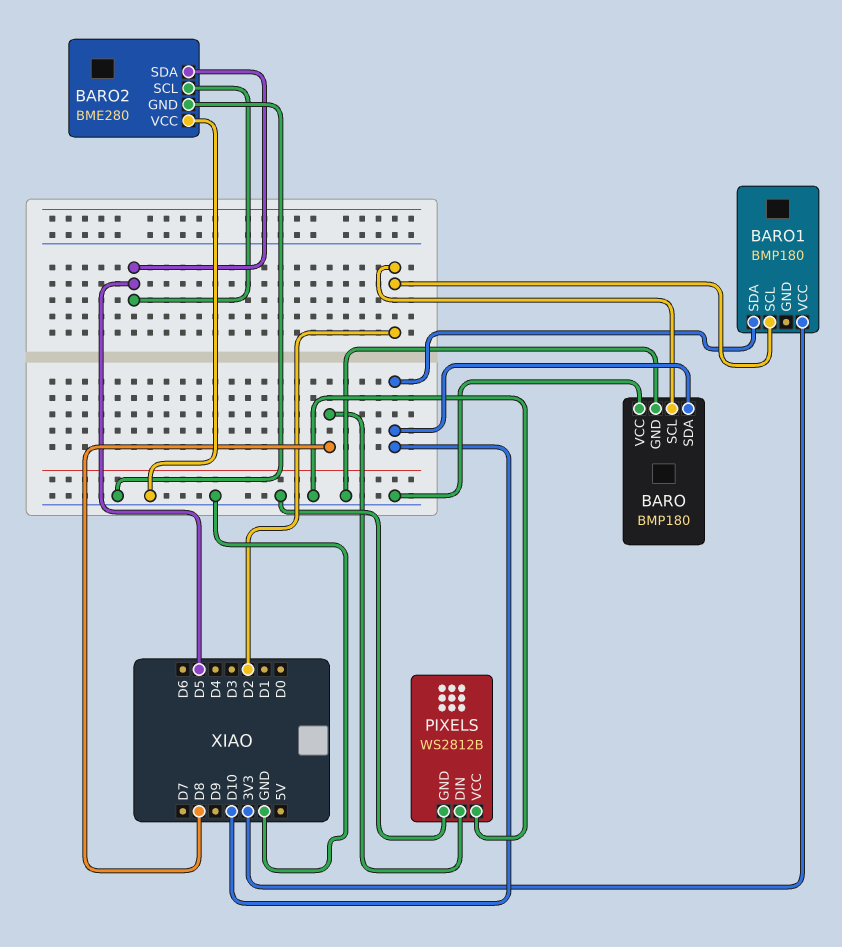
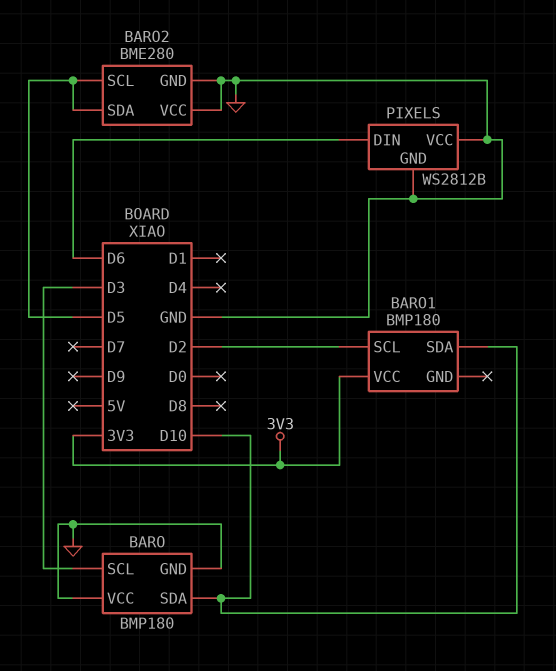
BARO pin SCL: D2 -> D3
PIXELS pin DIN: D8 -> D6

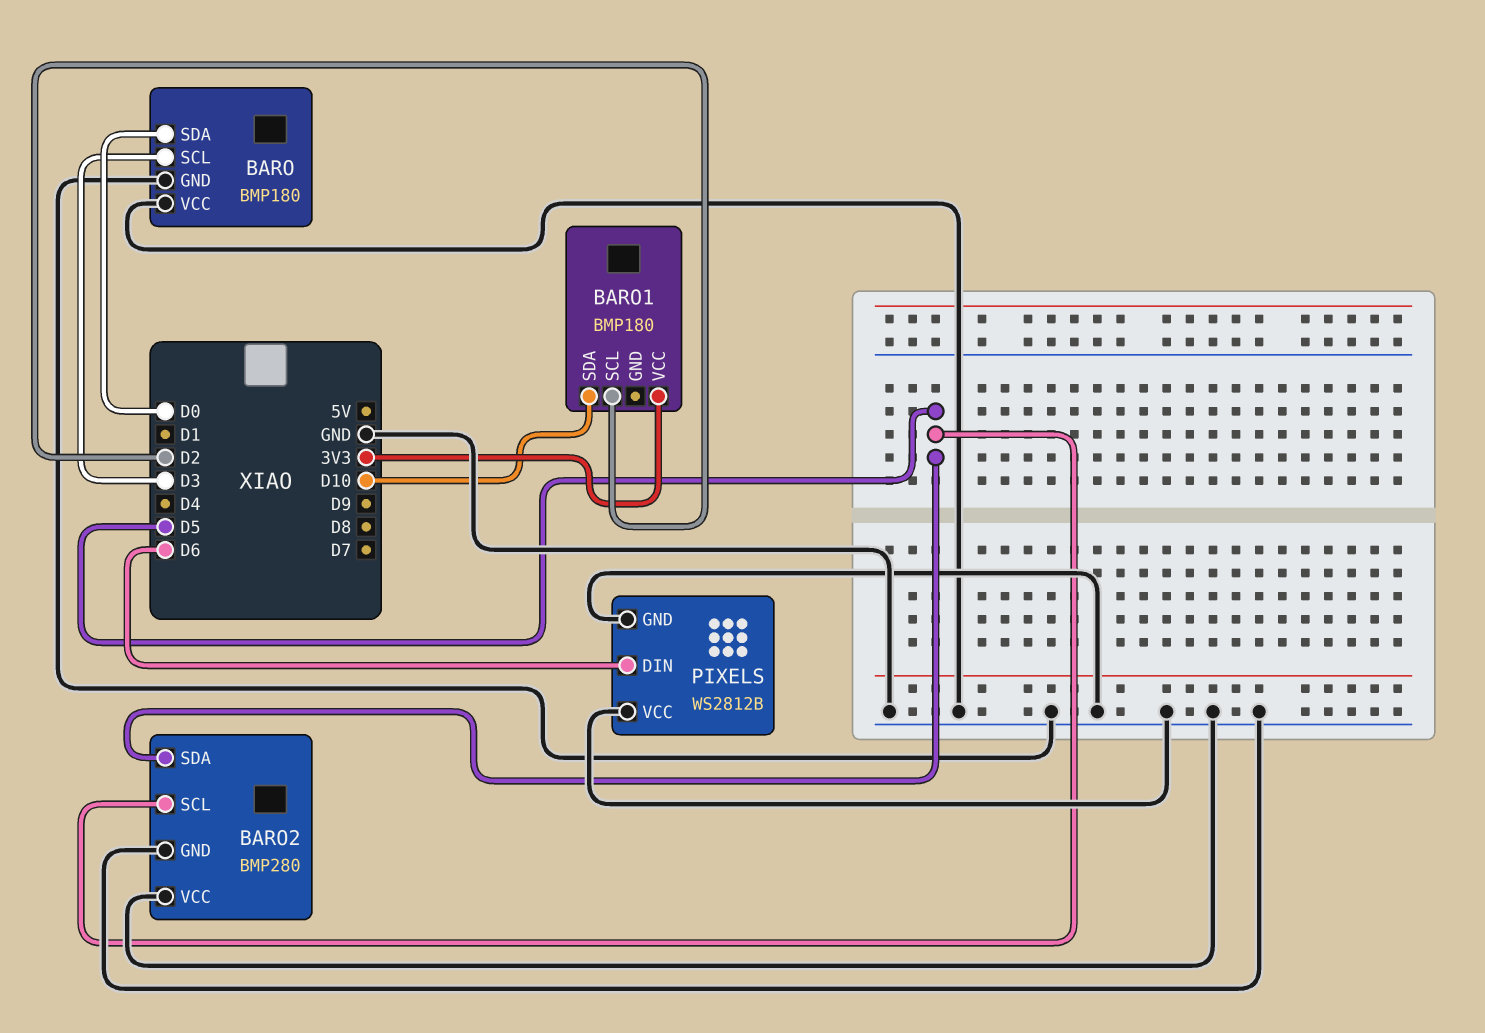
BARO pin SDA: D10 -> D0
BARO2: BME280 -> BMP280

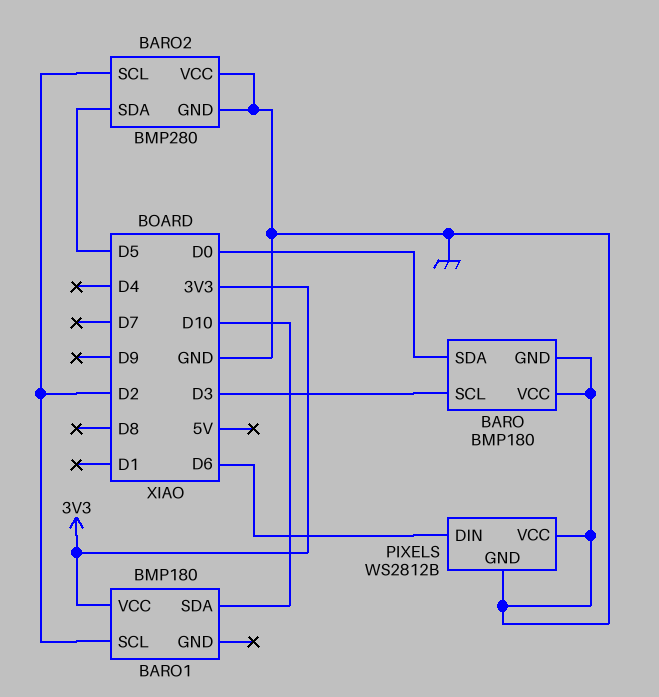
BARO2 pin SCL: D5 -> D2

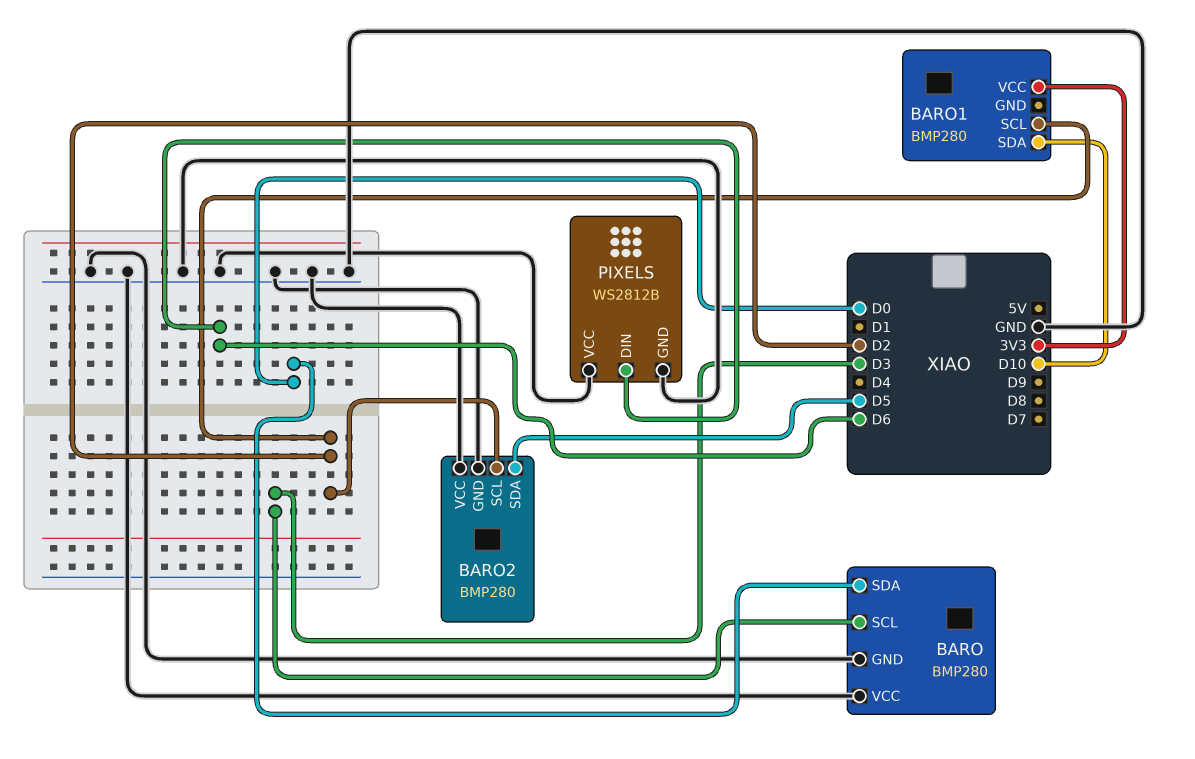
BARO: BMP180 -> BMP280
BARO1: BMP180 -> BMP280

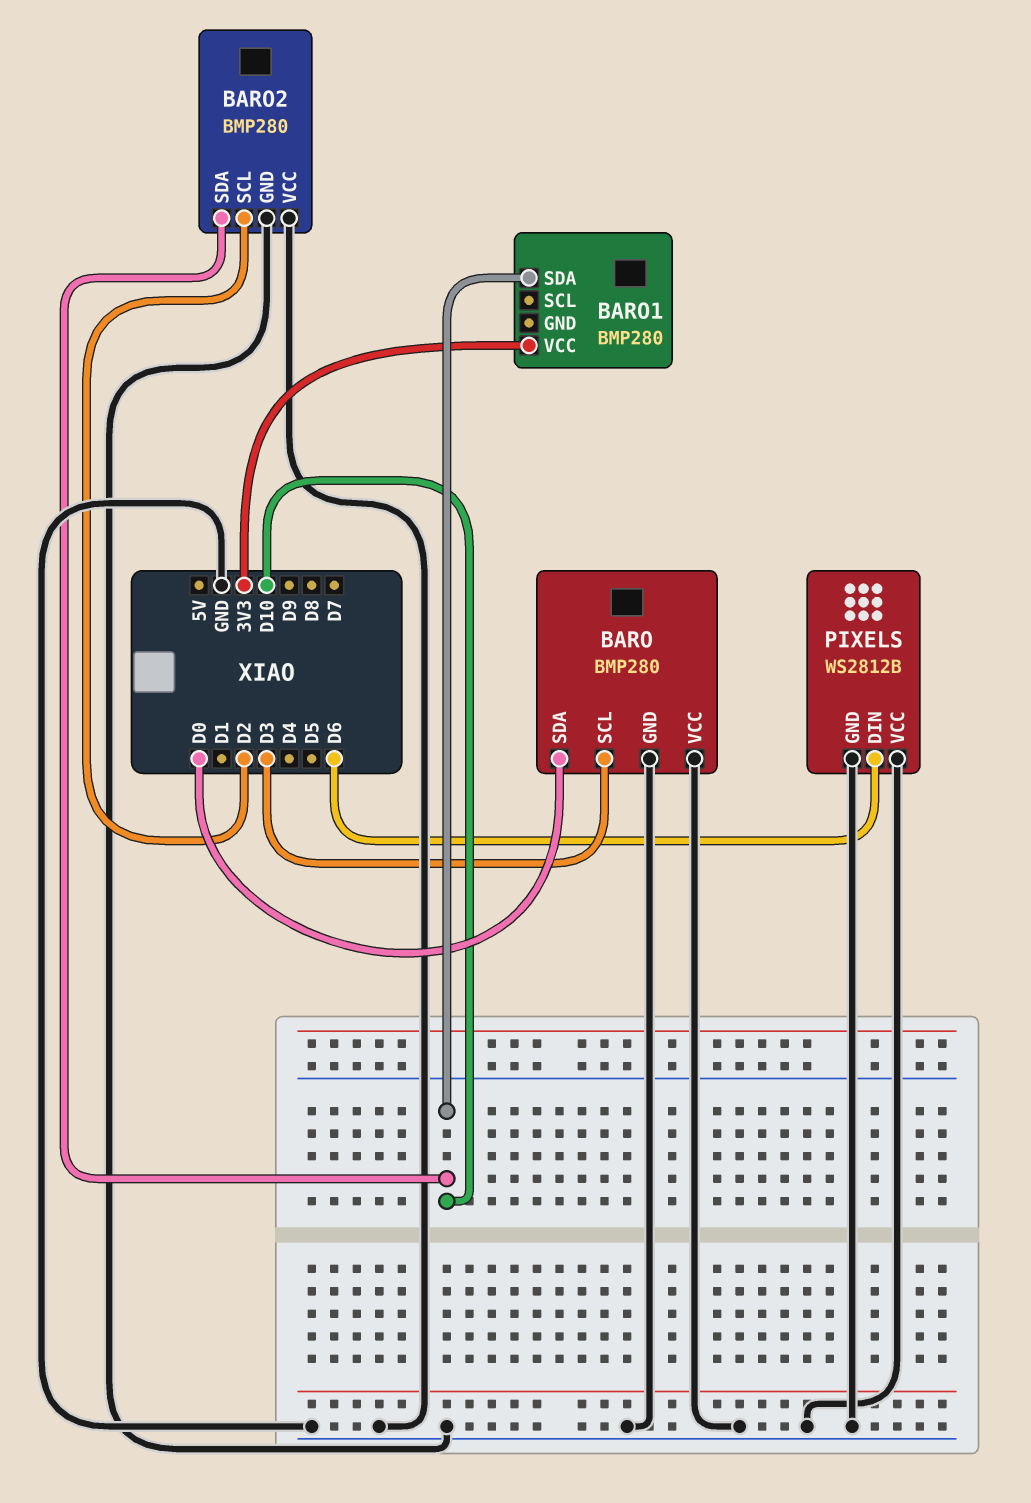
BARO1 pin SCL: D2 -> none
BARO2 pin SDA: D5 -> D10

